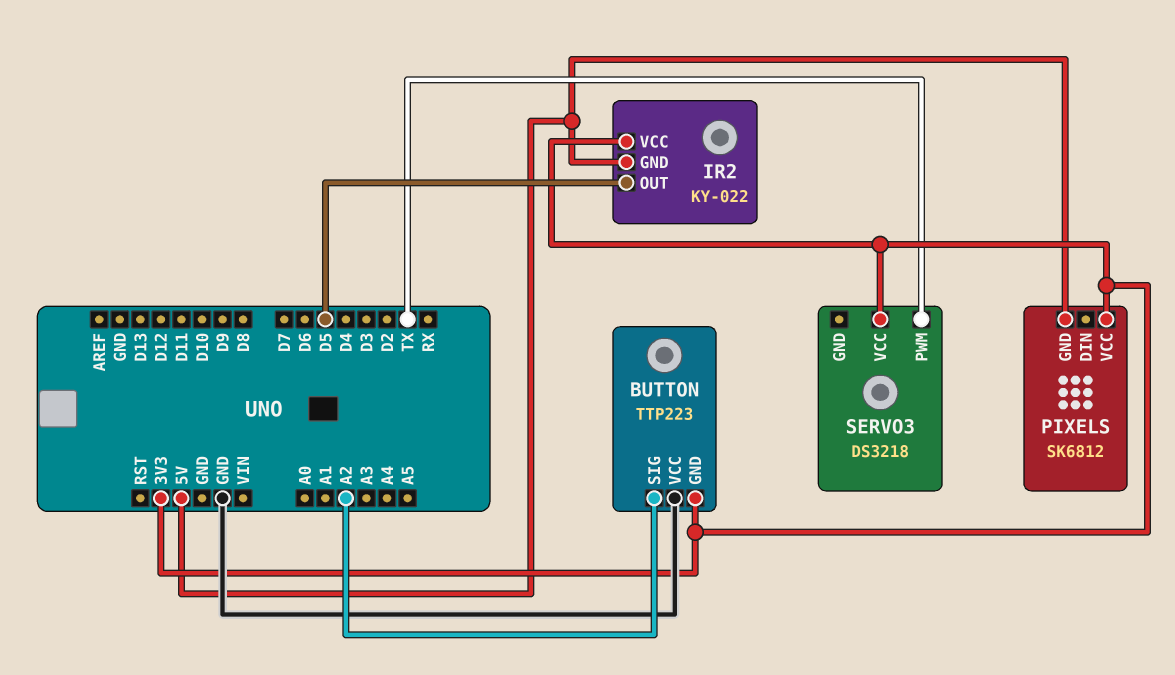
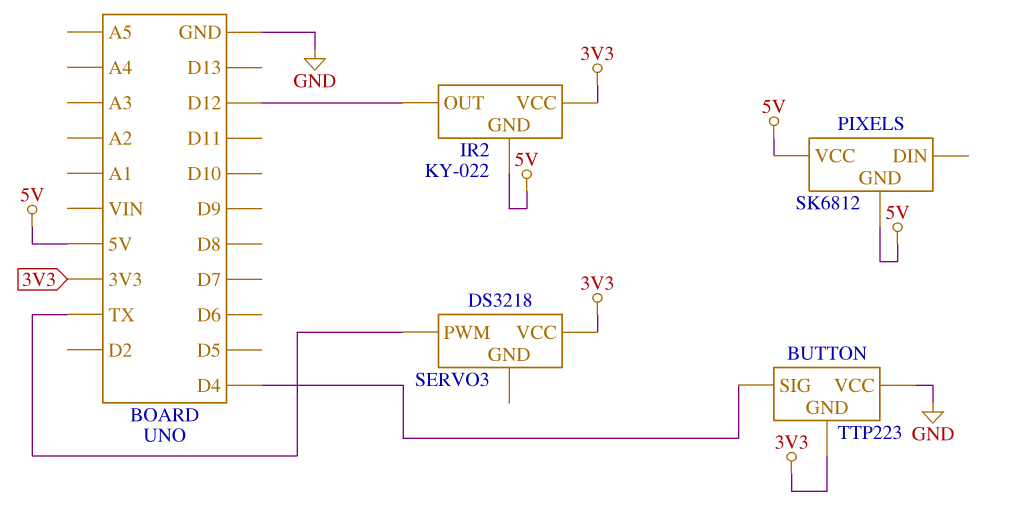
BUTTON pin SIG: A2 -> D4
IR2 pin OUT: D5 -> D12
PIXELS pin VCC: 3V3 -> 5V

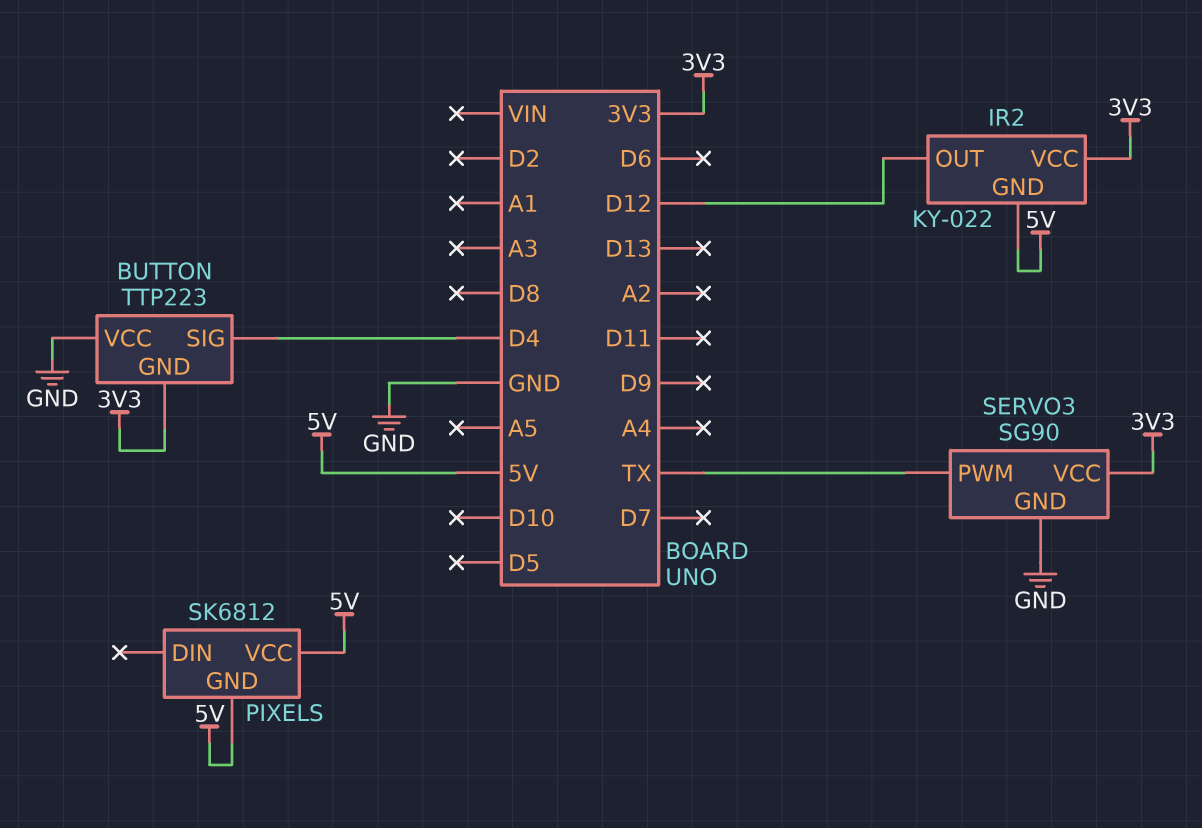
SERVO3: DS3218 -> SG90
SERVO3 pin GND: none -> GND

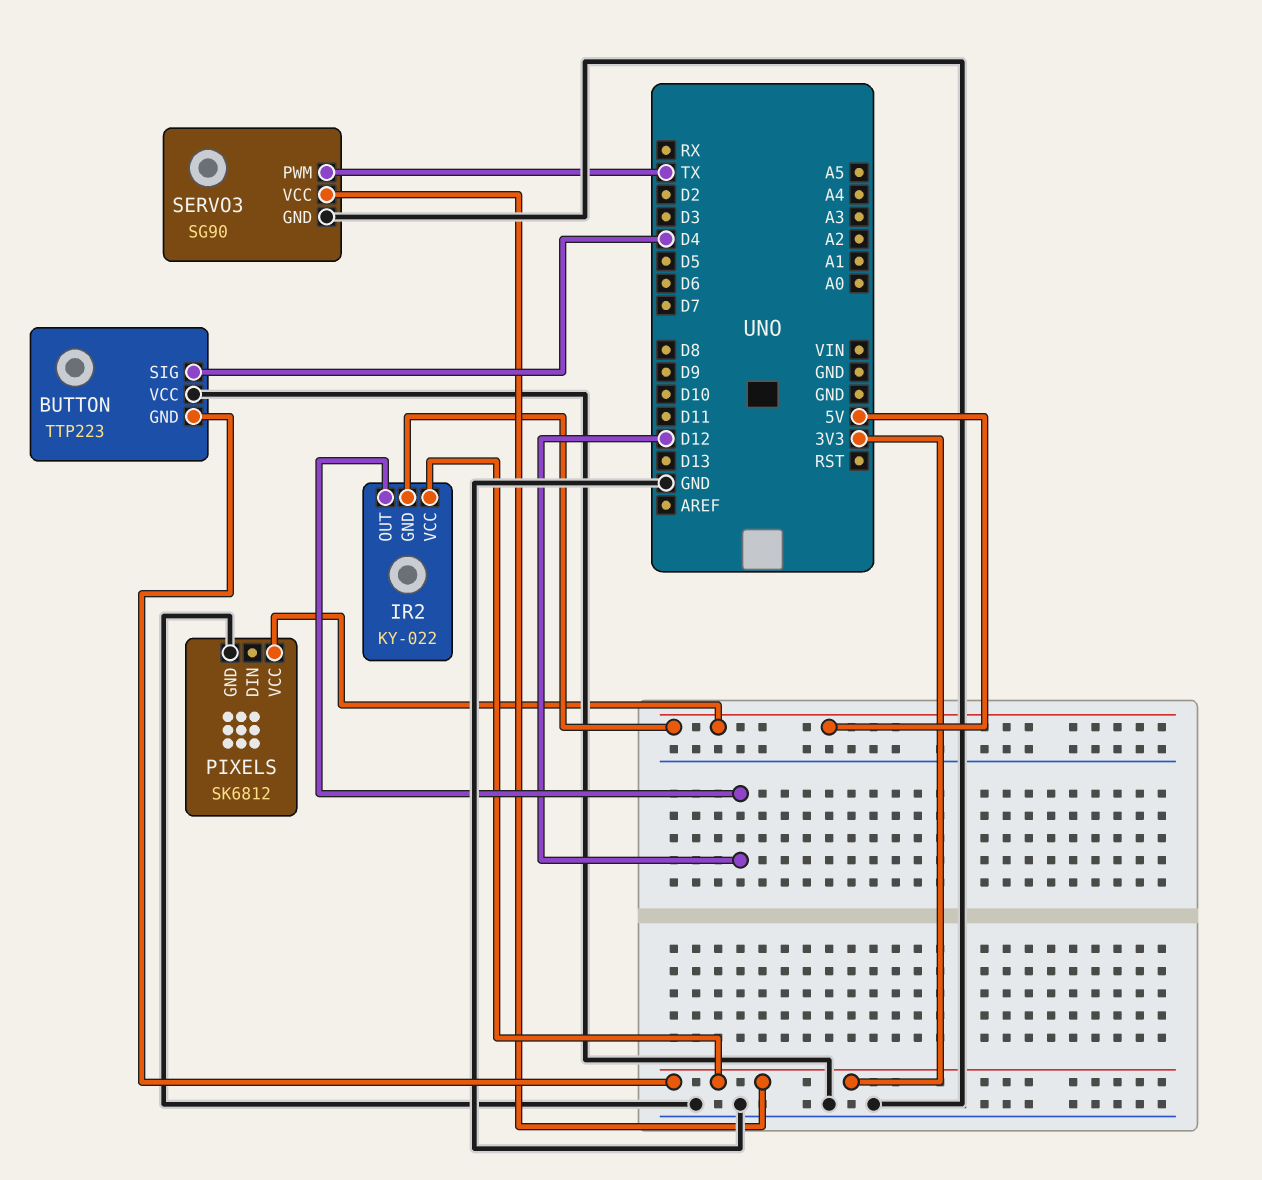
PIXELS pin GND: 5V -> GND

